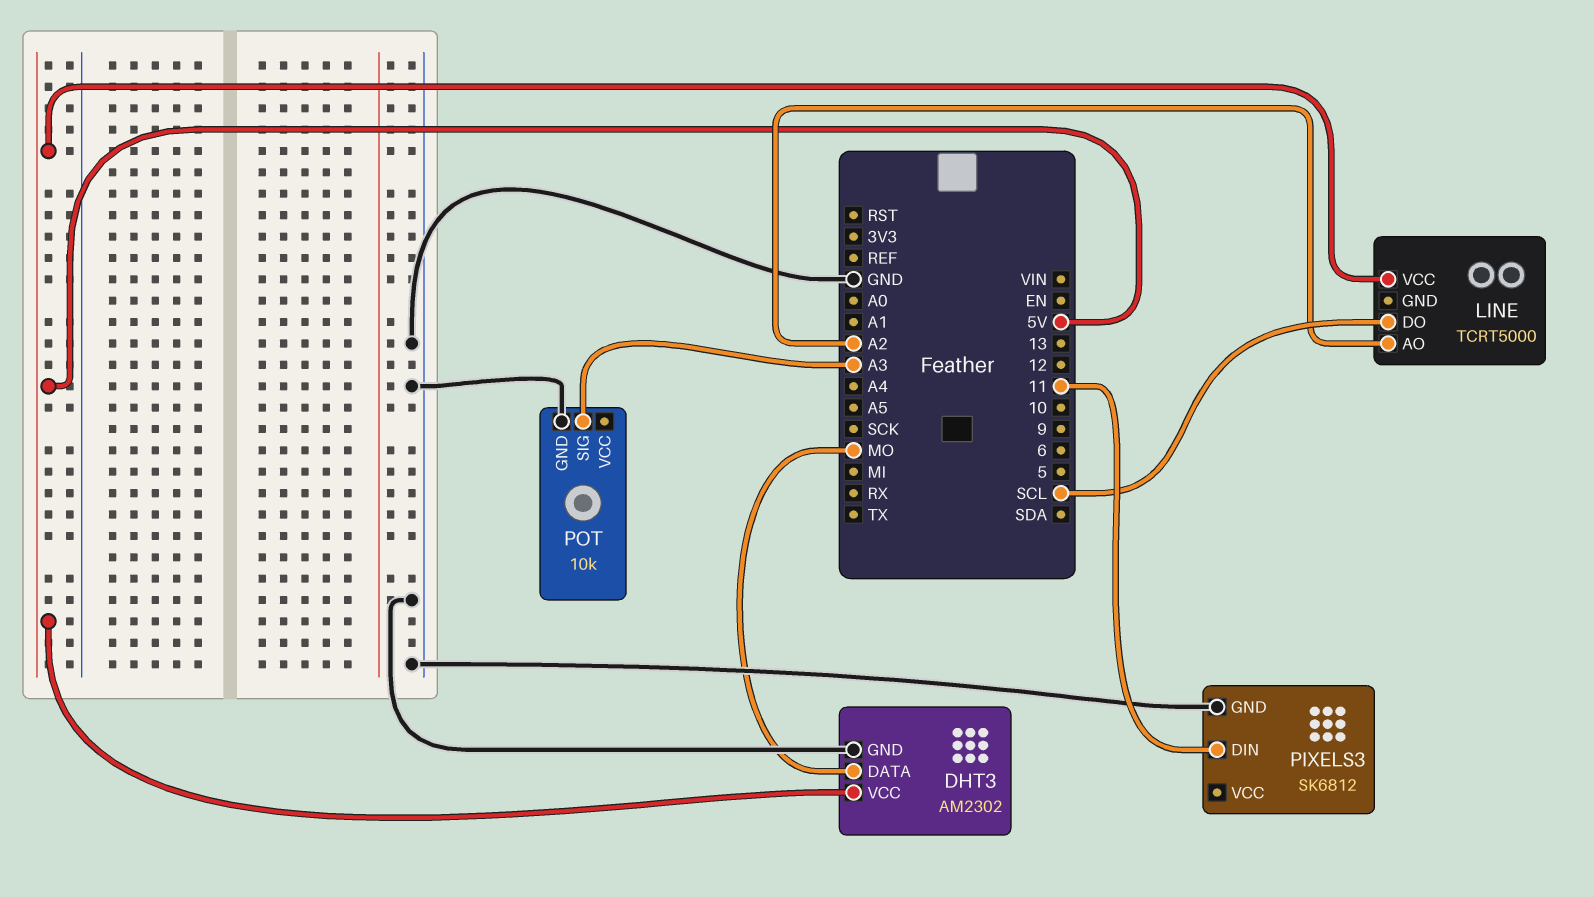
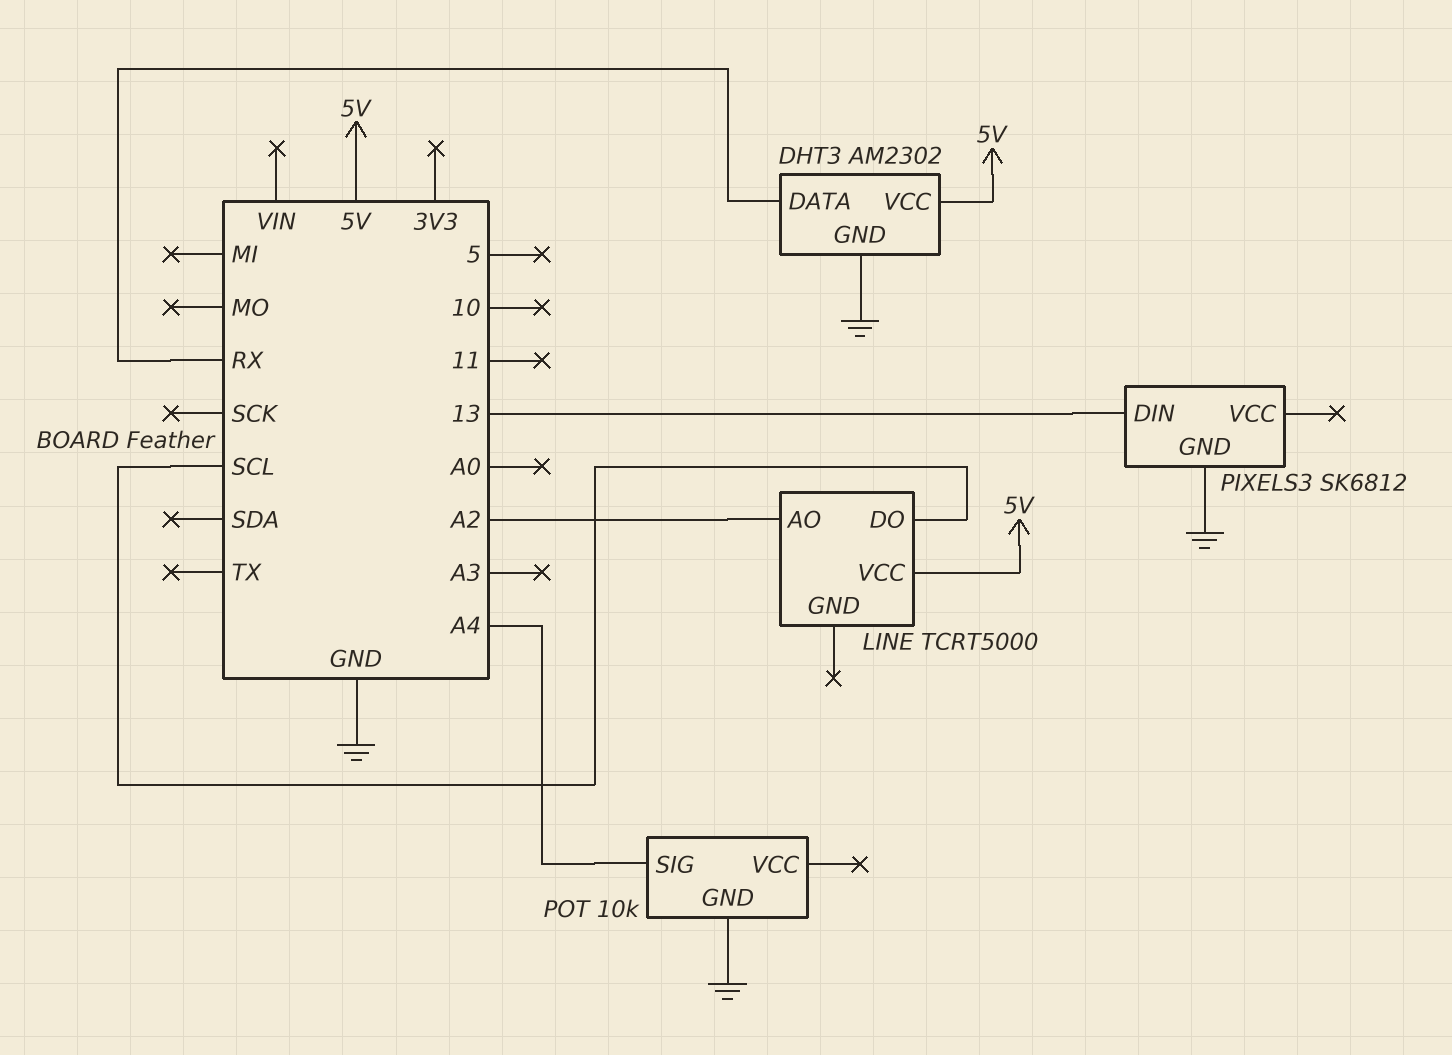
DHT3 pin DATA: MO -> RX
PIXELS3 pin DIN: 11 -> 13
POT pin SIG: A3 -> A4

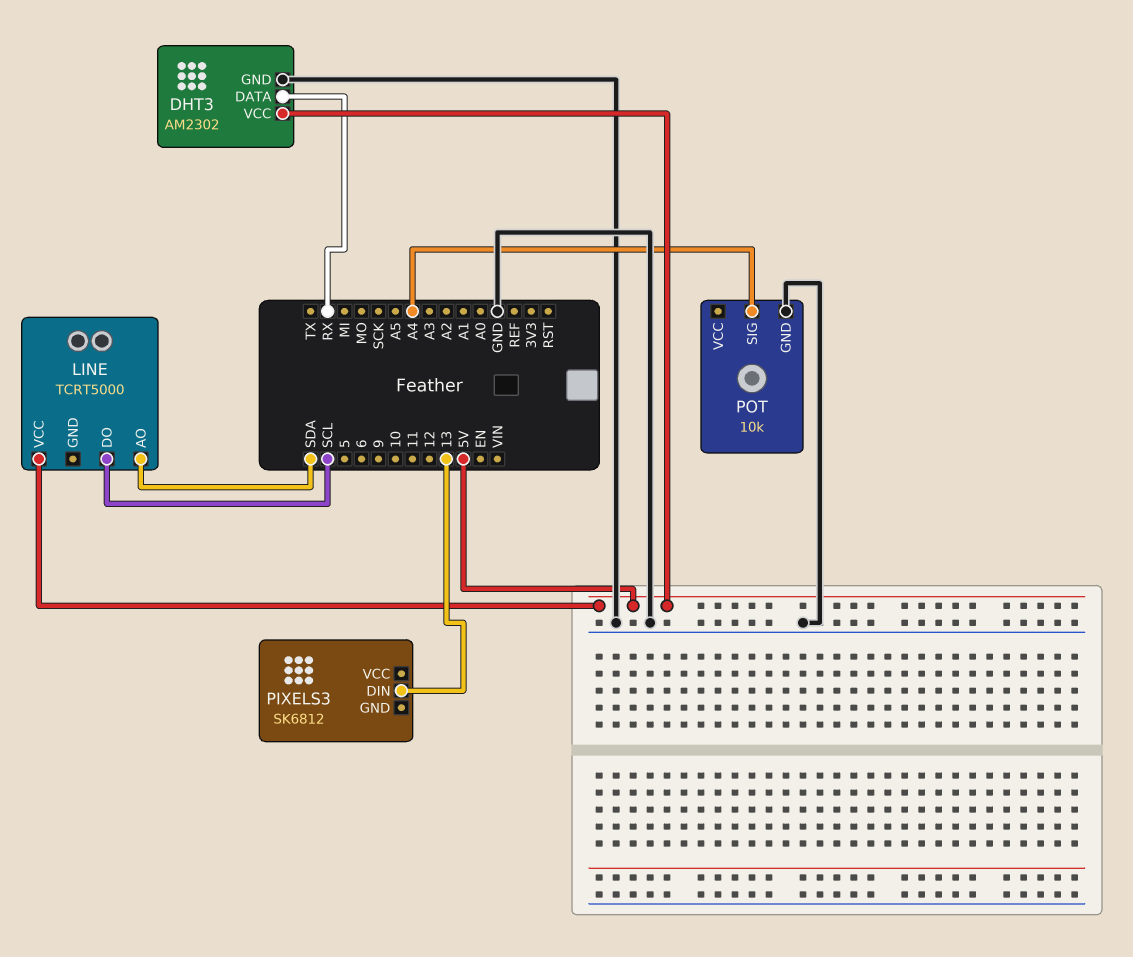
LINE pin AO: A2 -> SDA
PIXELS3 pin GND: GND -> none

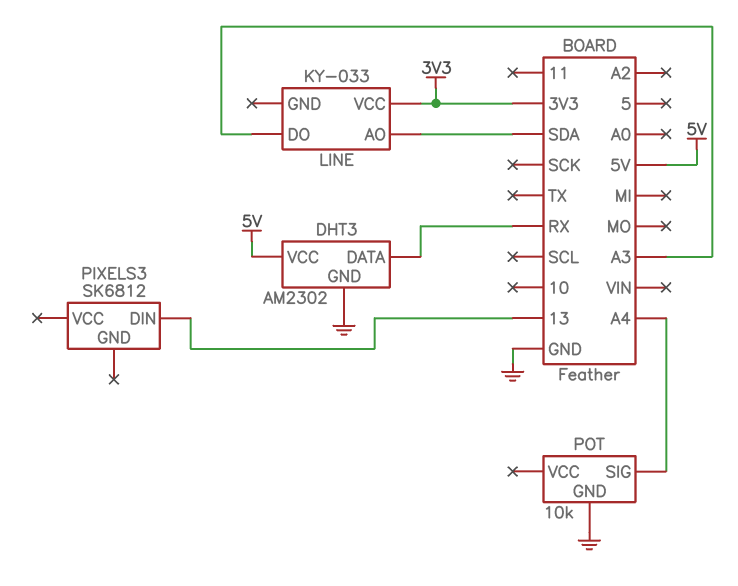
LINE: TCRT5000 -> KY-033
LINE pin DO: SCL -> A3
LINE pin VCC: 5V -> 3V3

